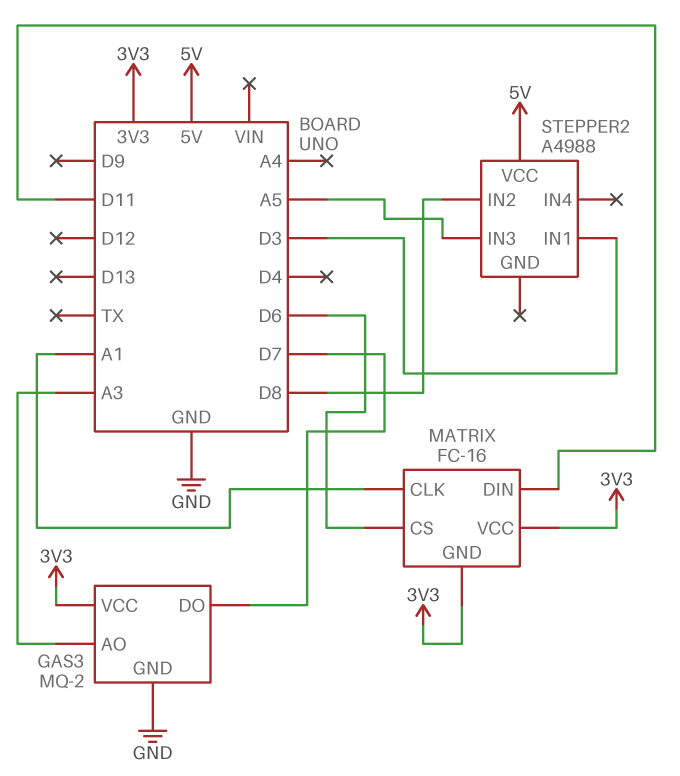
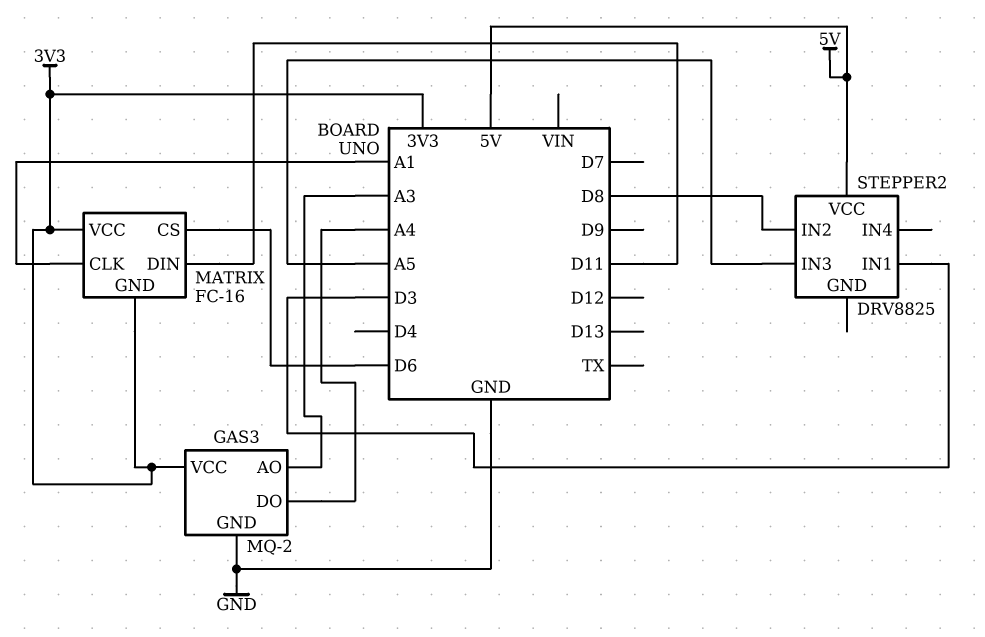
GAS3 pin DO: D7 -> A4
STEPPER2: A4988 -> DRV8825

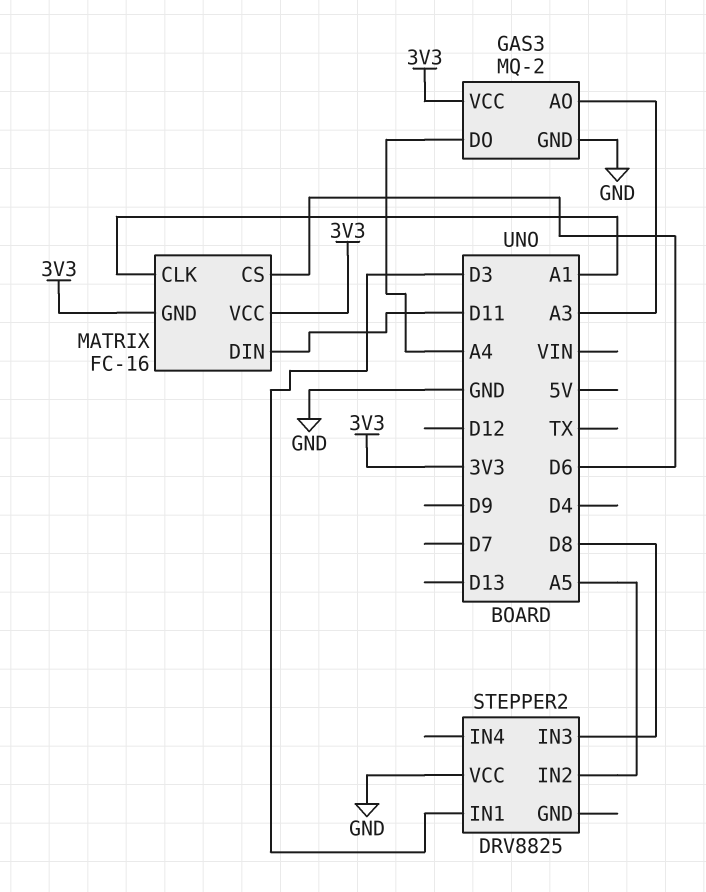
STEPPER2 pin IN2: D8 -> A5
STEPPER2 pin IN3: A5 -> D8
STEPPER2 pin VCC: 5V -> GND

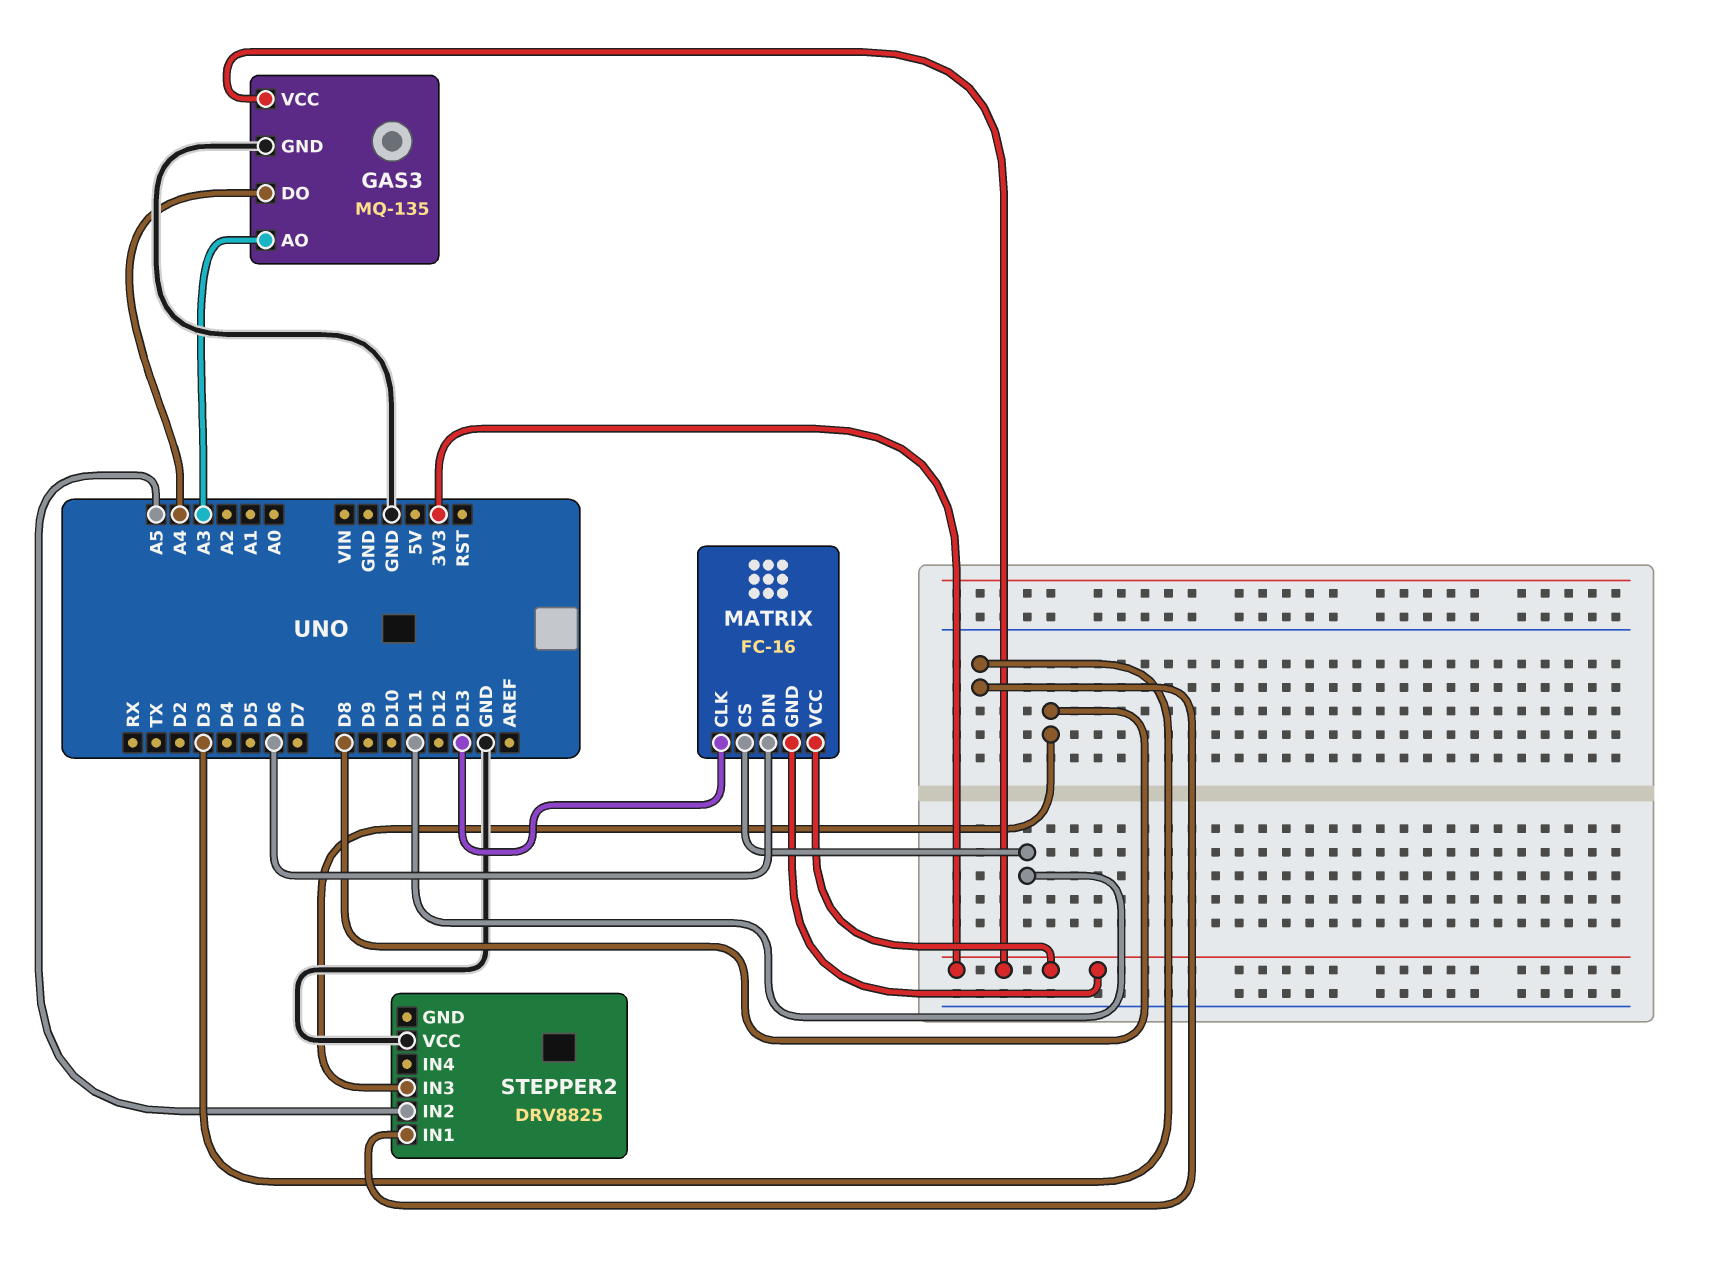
GAS3: MQ-2 -> MQ-135
MATRIX pin CLK: A1 -> D13
MATRIX pin CS: D6 -> D11
MATRIX pin DIN: D11 -> D6

